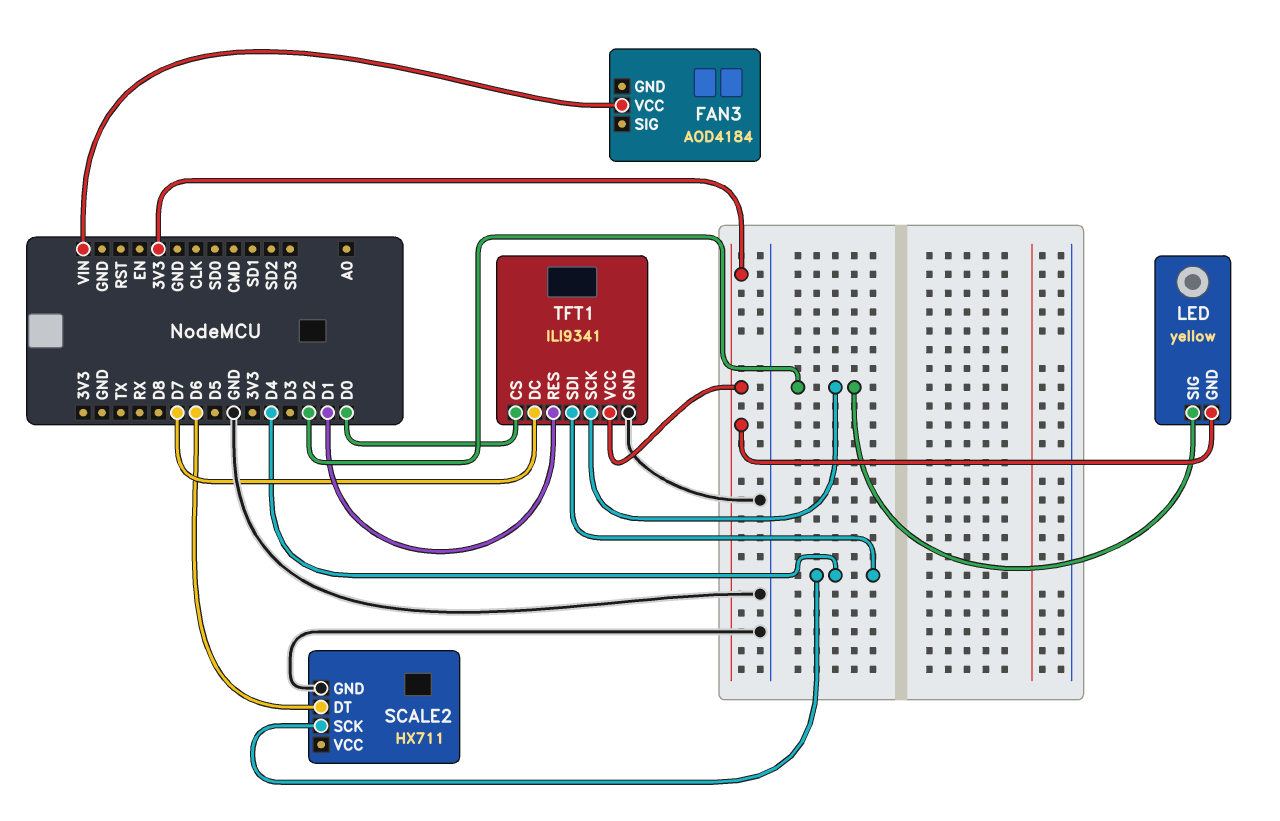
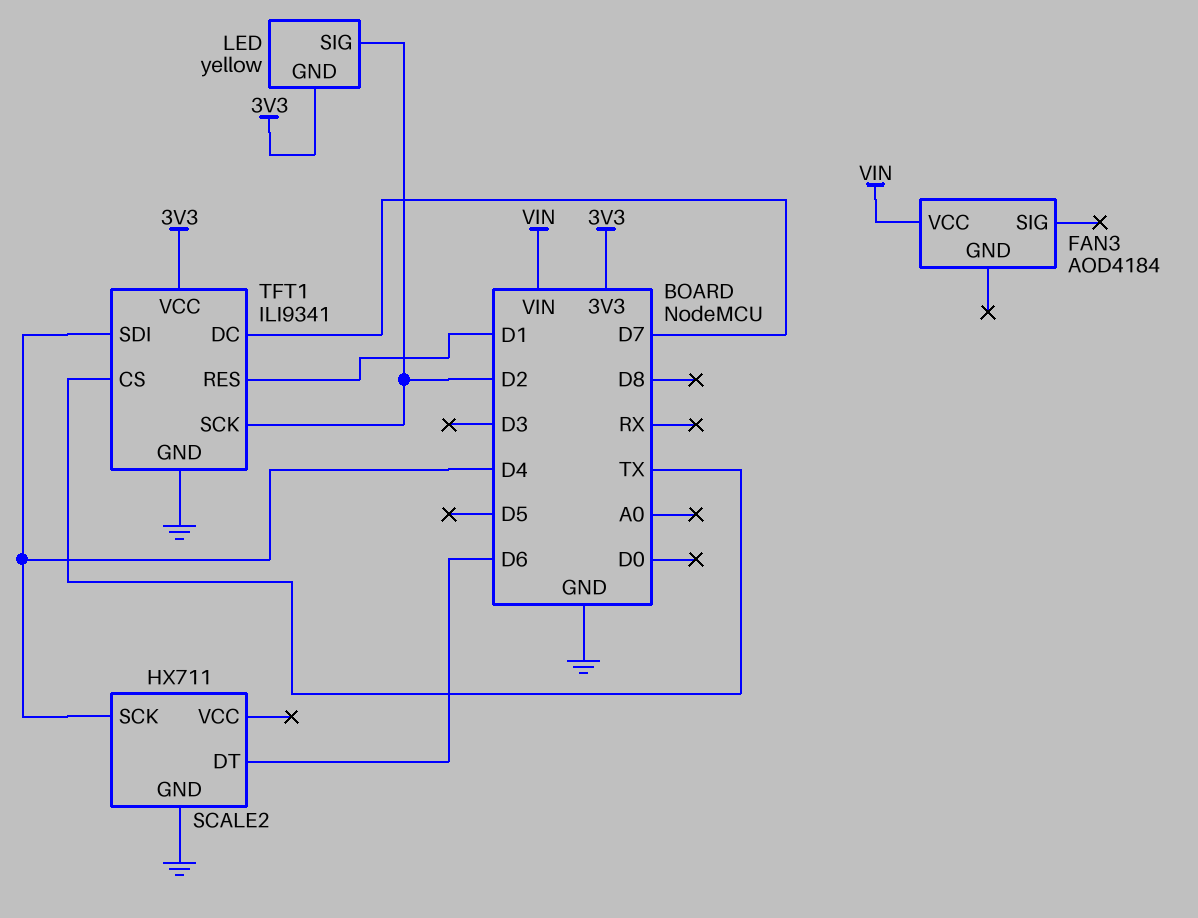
TFT1 pin CS: D0 -> TX

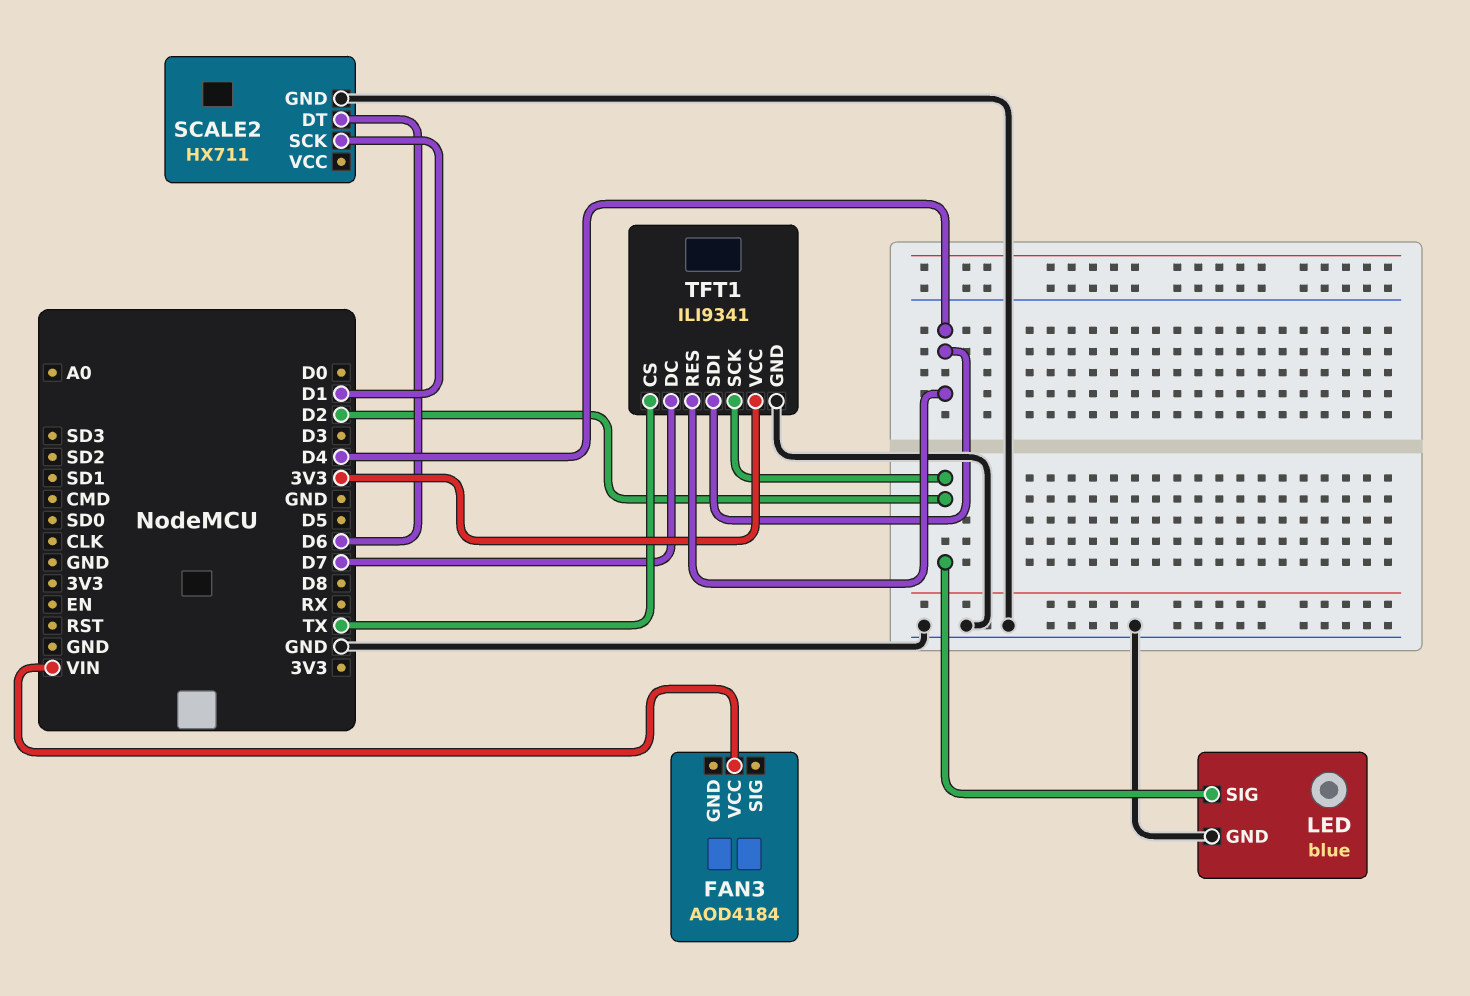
LED: yellow -> blue
LED pin GND: 3V3 -> GND
SCALE2 pin SCK: D4 -> D1
TFT1 pin RES: D1 -> D4

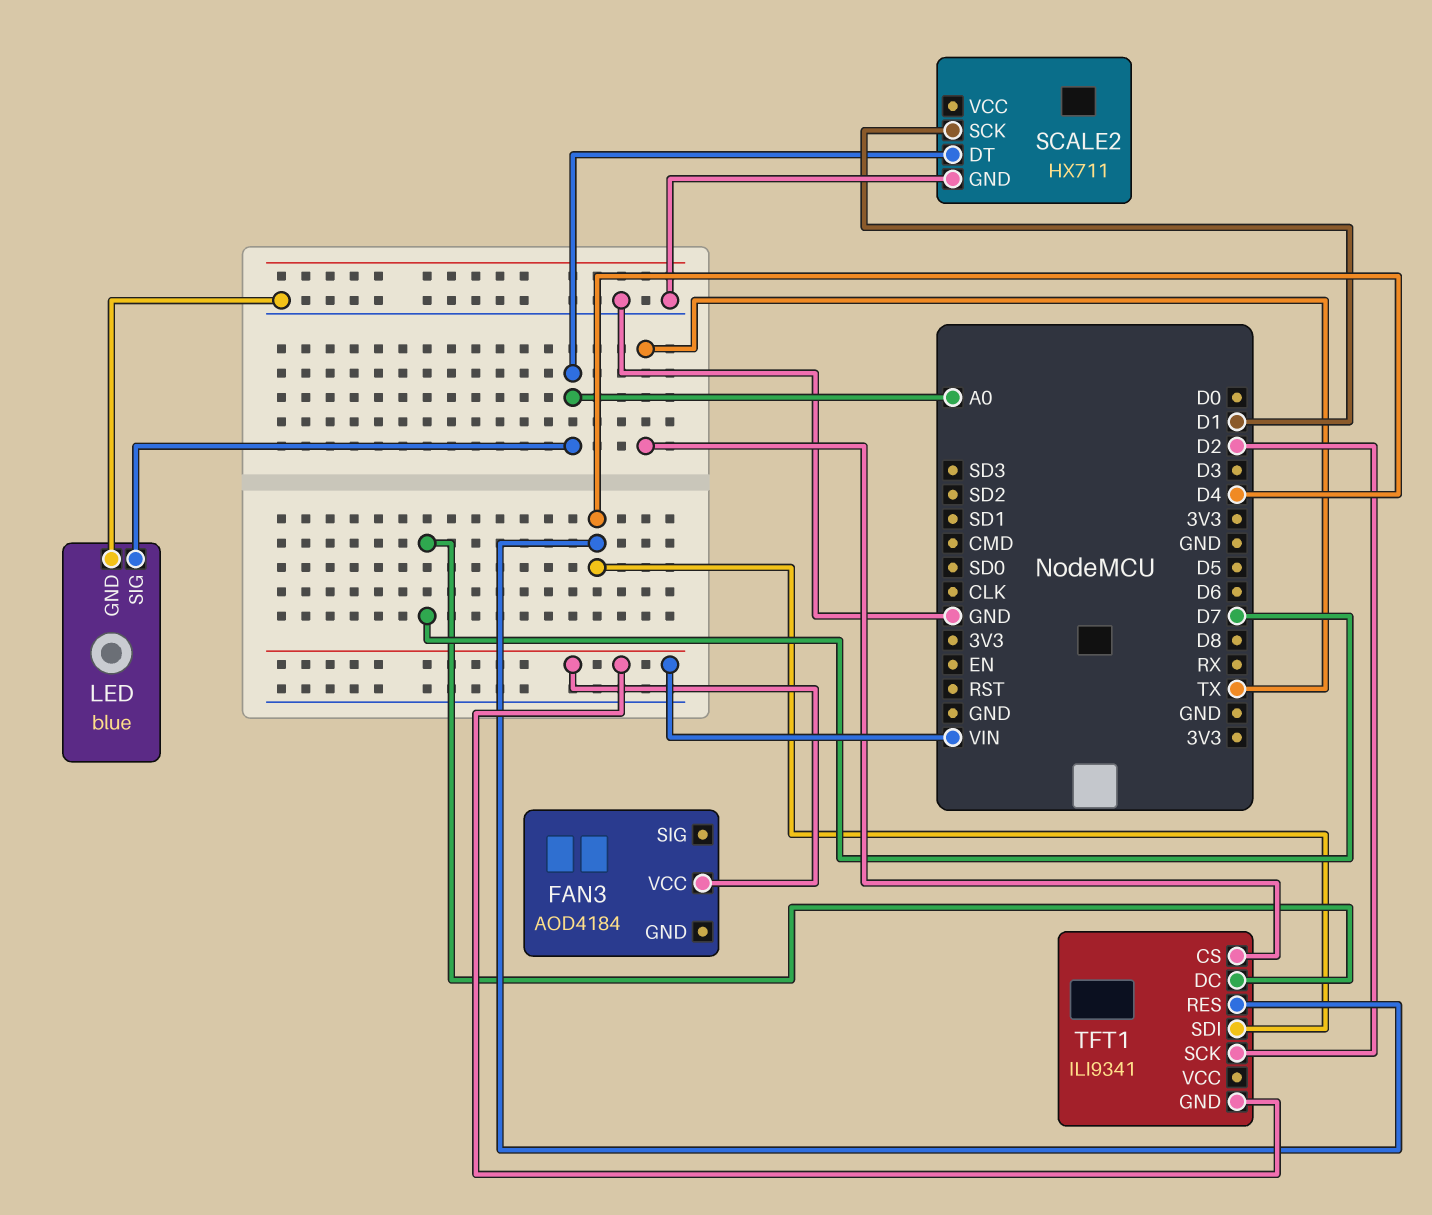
LED pin SIG: D2 -> A0
SCALE2 pin DT: D6 -> A0
TFT1 pin GND: GND -> VIN
TFT1 pin VCC: 3V3 -> none

